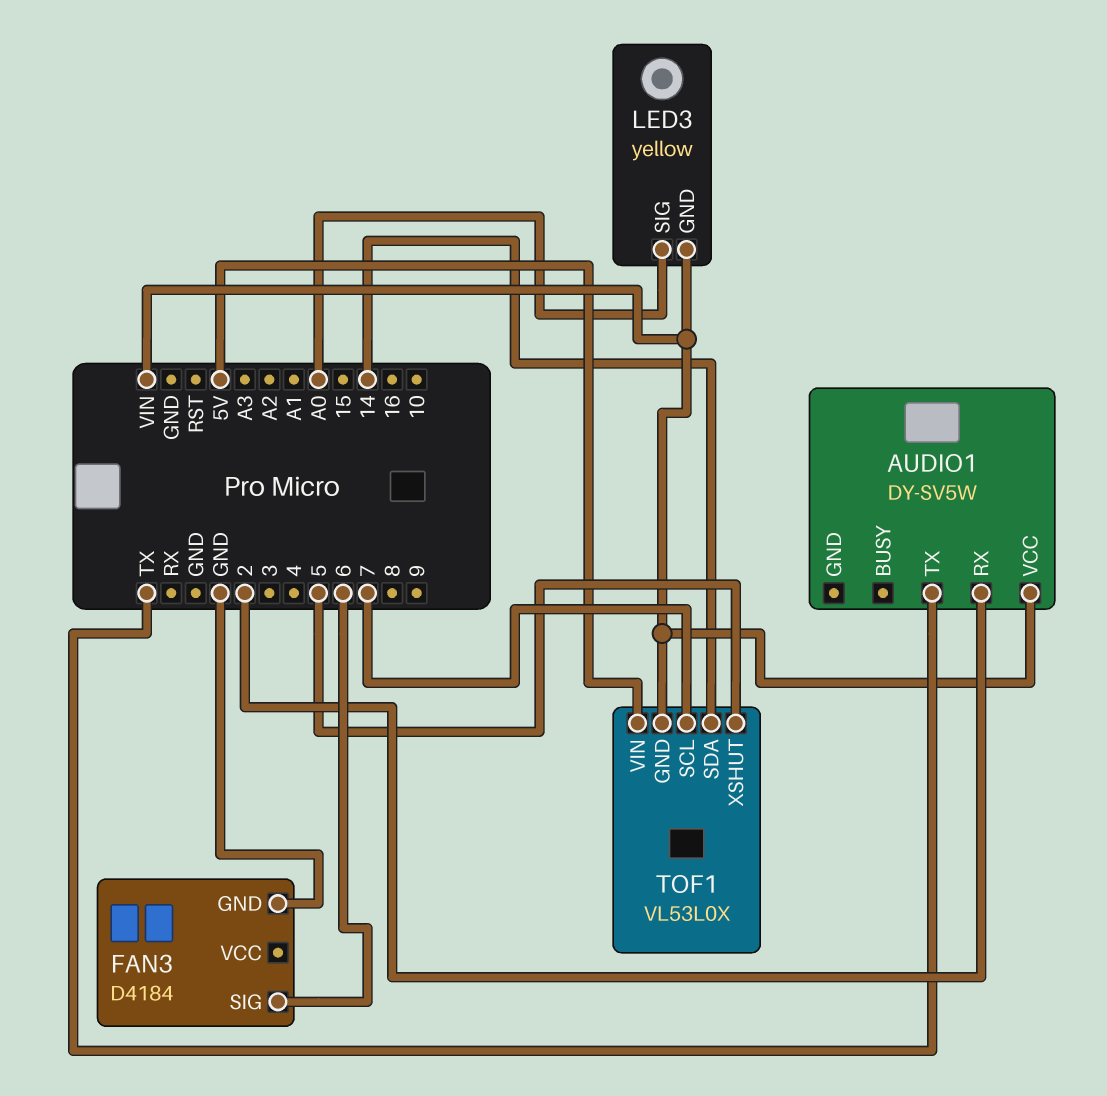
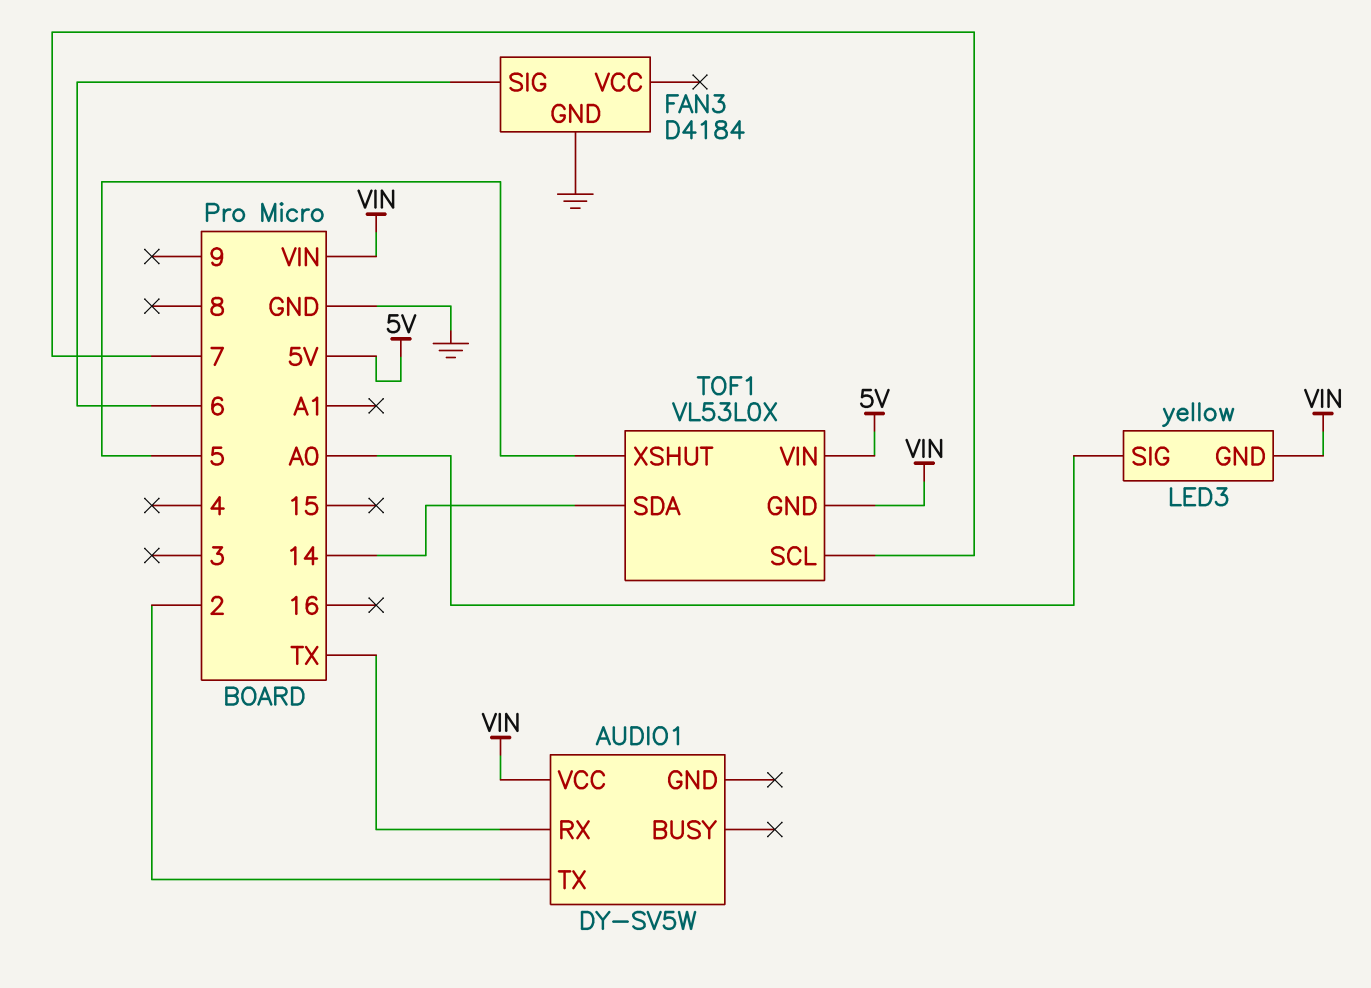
AUDIO1 pin RX: 2 -> TX
AUDIO1 pin TX: TX -> 2

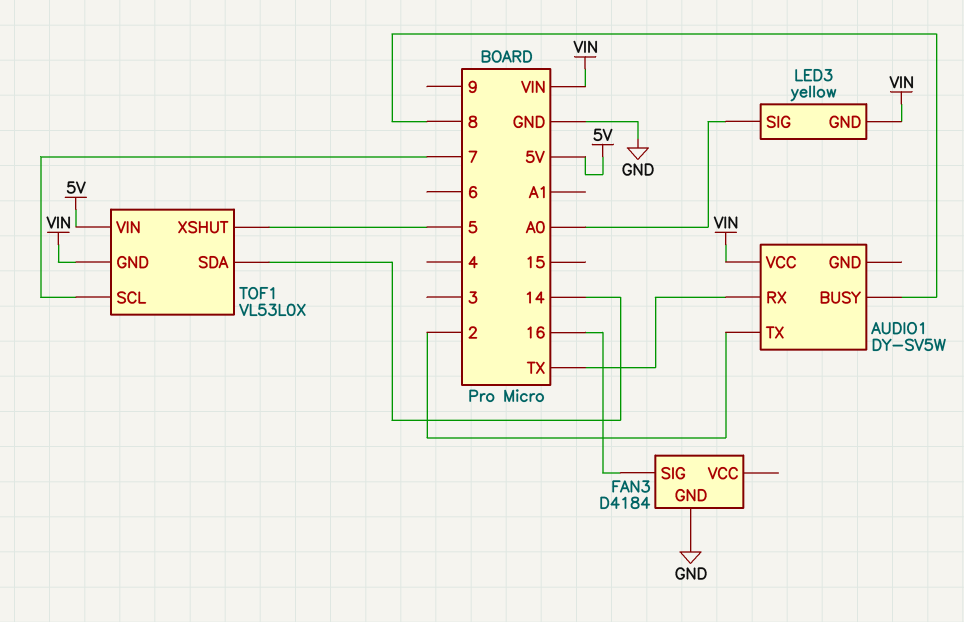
AUDIO1 pin BUSY: none -> 8
FAN3 pin SIG: 6 -> 16

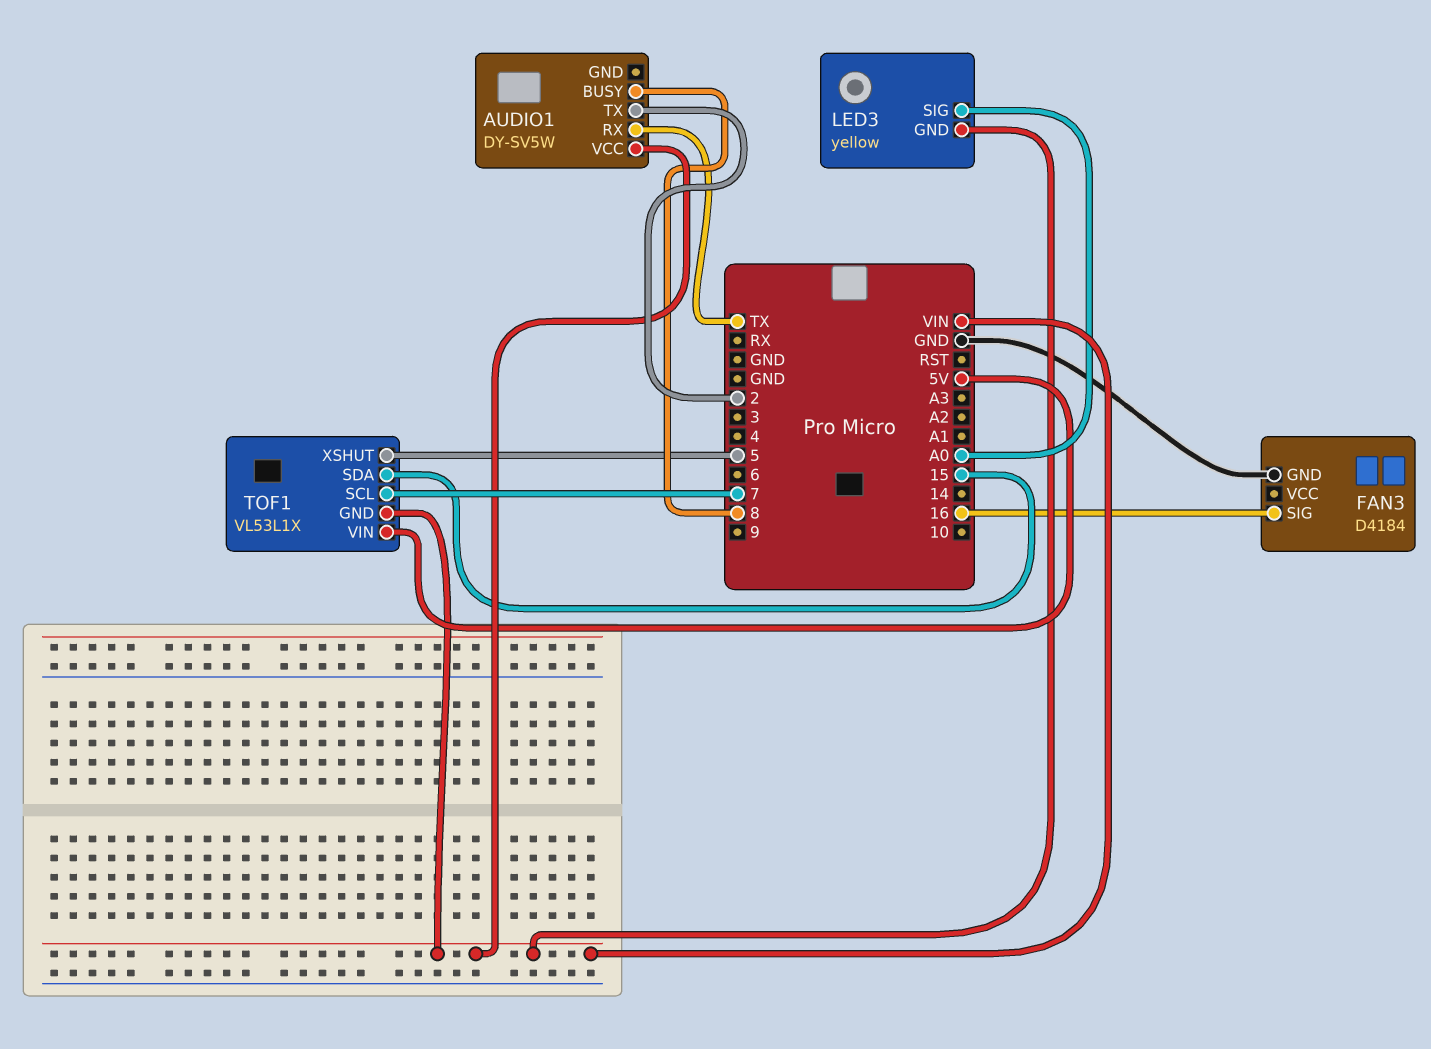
TOF1: VL53L0X -> VL53L1X
TOF1 pin SDA: 14 -> 15

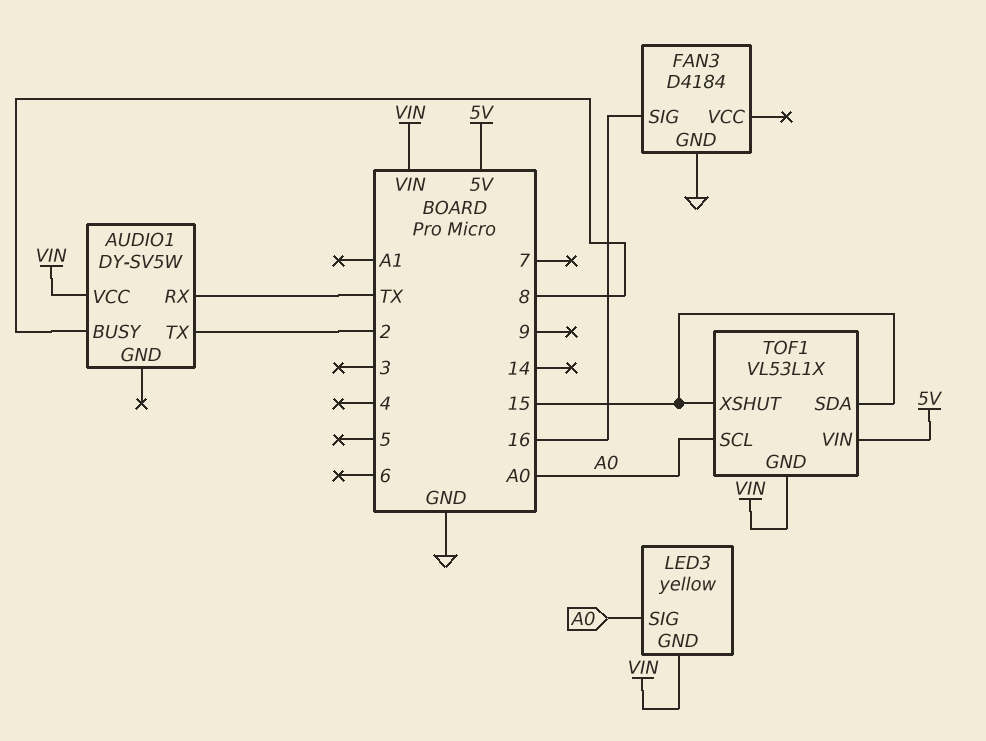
TOF1 pin SCL: 7 -> A0
TOF1 pin XSHUT: 5 -> 15

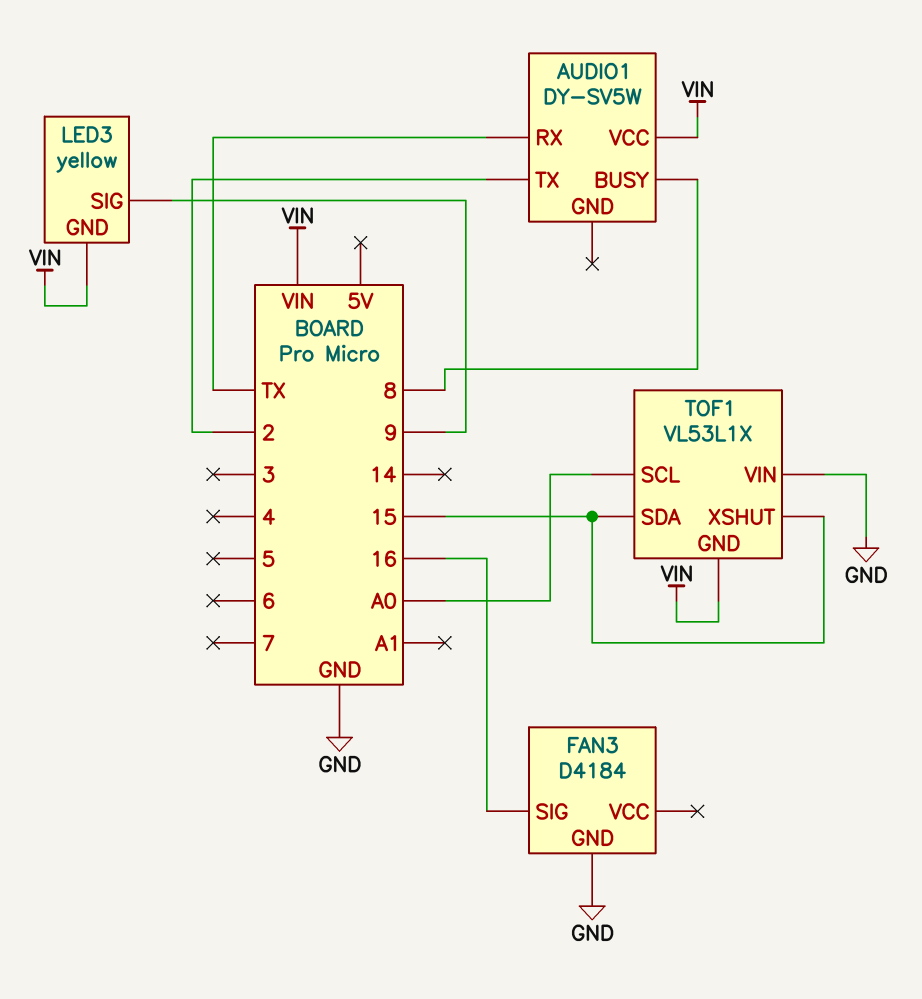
LED3 pin SIG: A0 -> 9
TOF1 pin VIN: 5V -> GND

